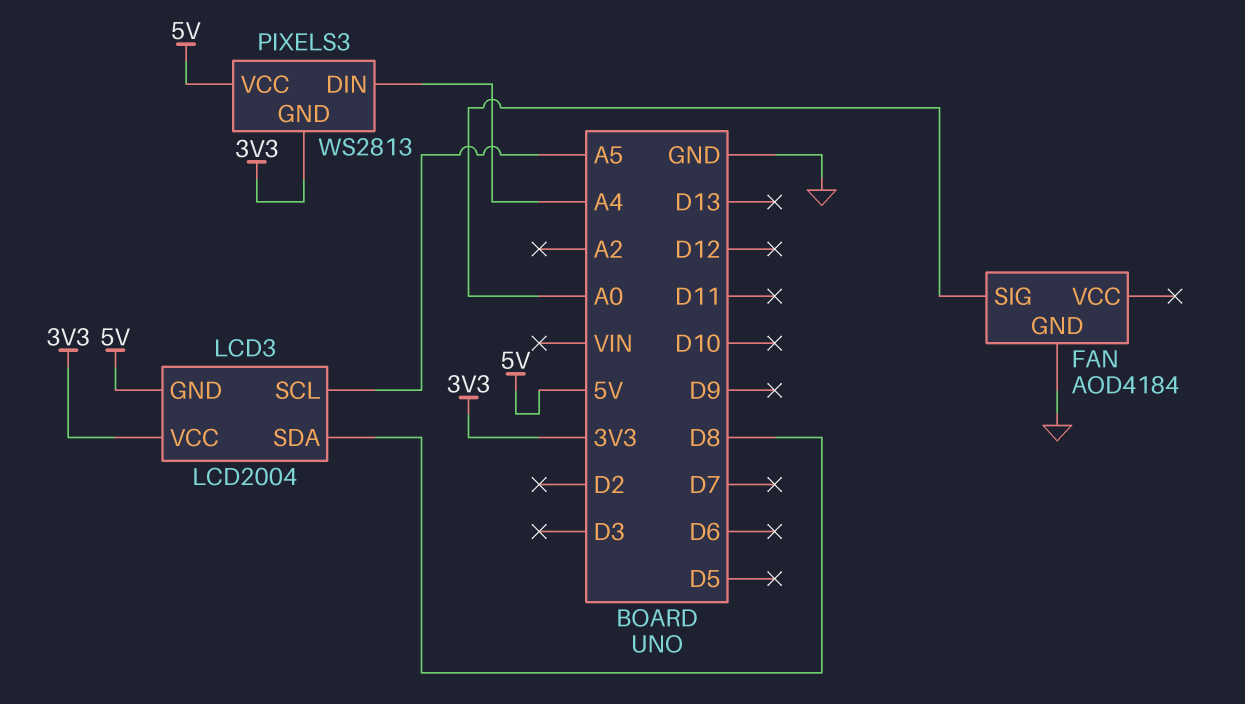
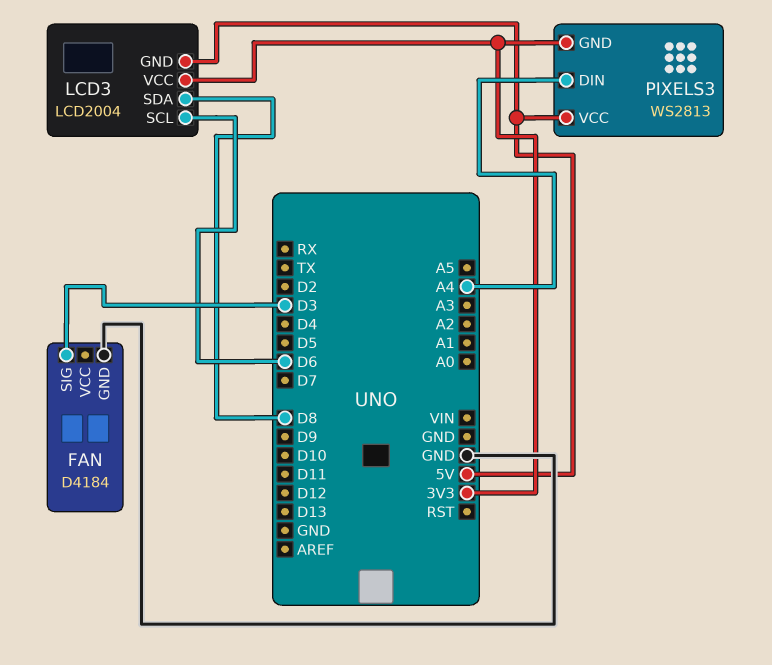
FAN: AOD4184 -> D4184
FAN pin SIG: A0 -> D3
LCD3 pin SCL: A5 -> D6

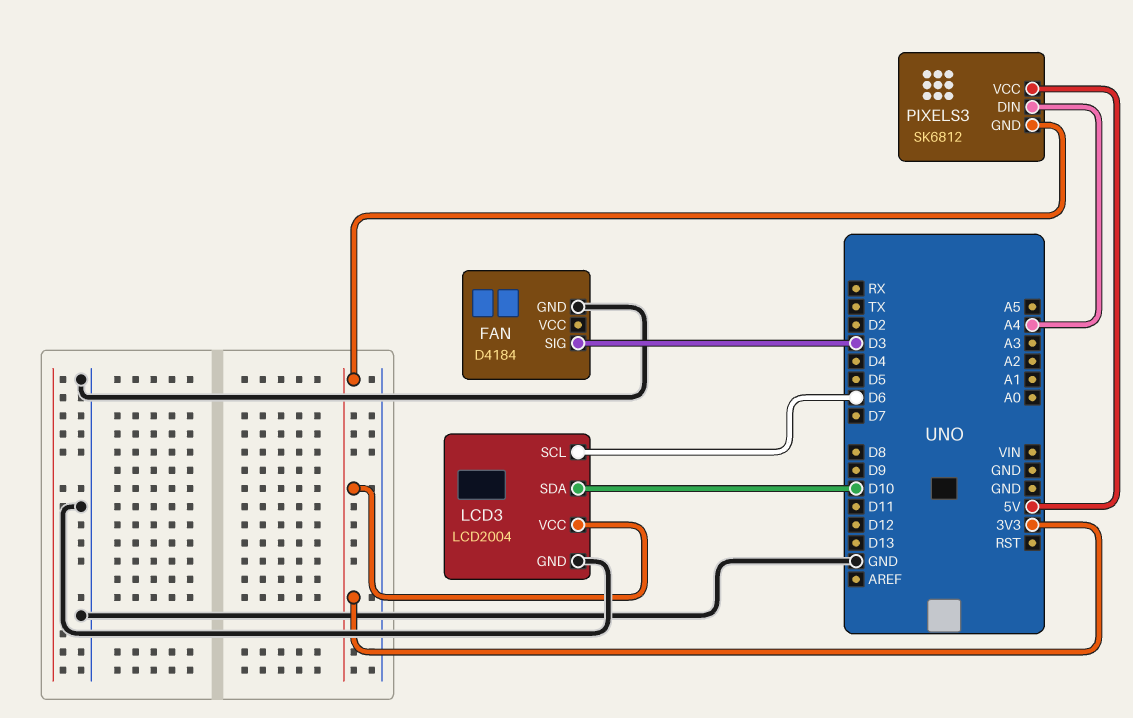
LCD3 pin GND: 5V -> GND
LCD3 pin SDA: D8 -> D10
PIXELS3: WS2813 -> SK6812

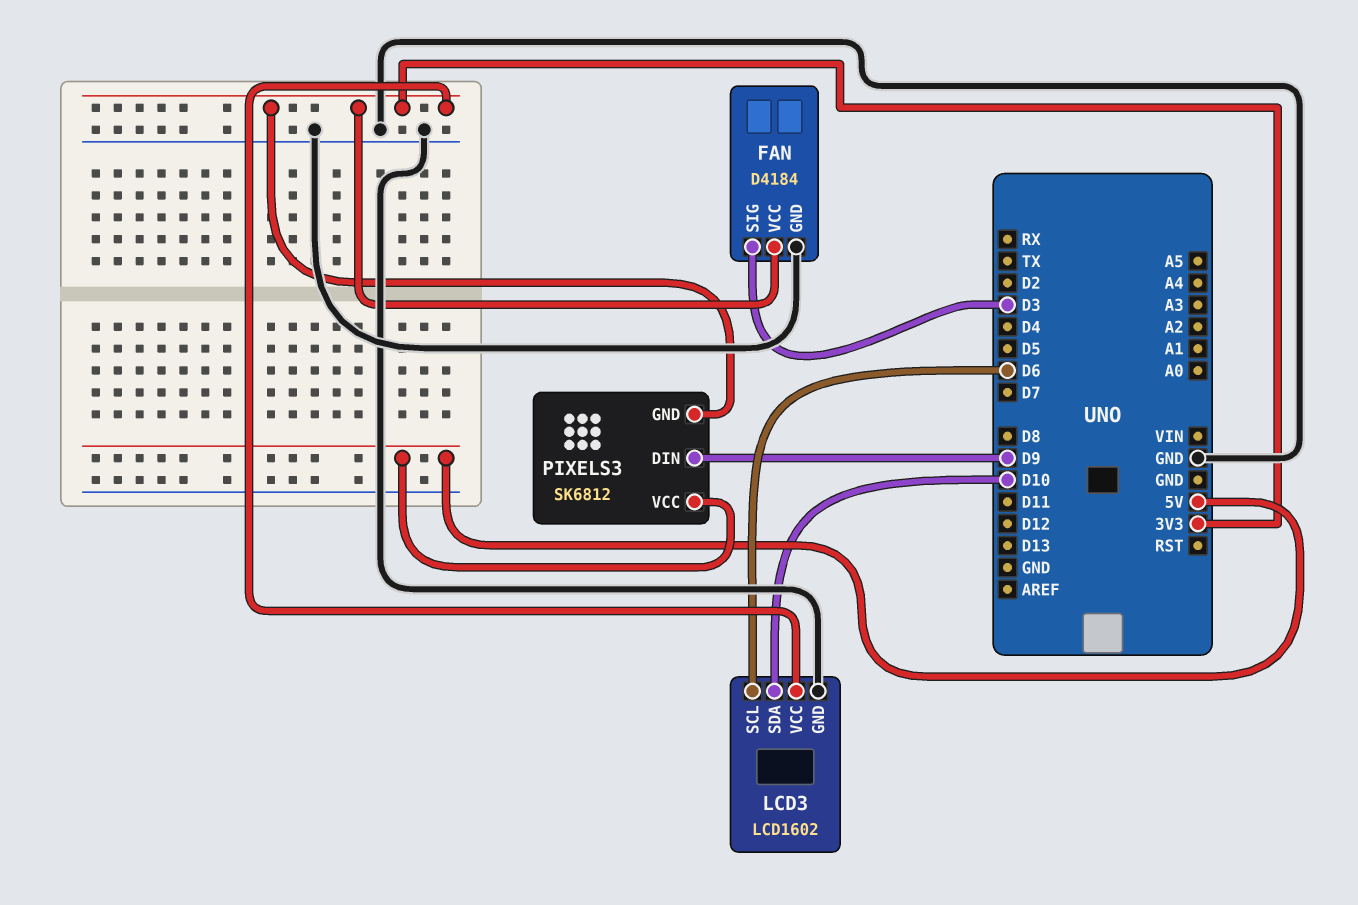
FAN pin VCC: none -> 3V3
LCD3: LCD2004 -> LCD1602
PIXELS3 pin DIN: A4 -> D9

